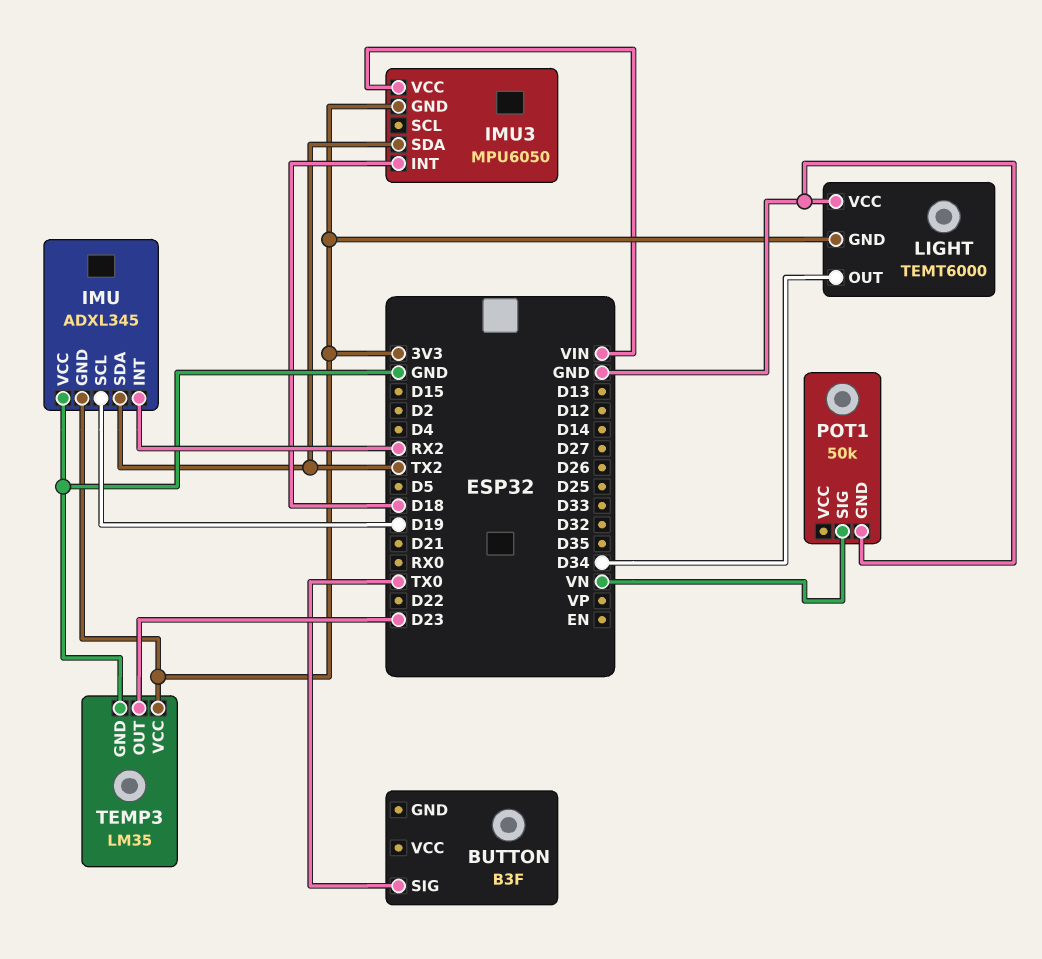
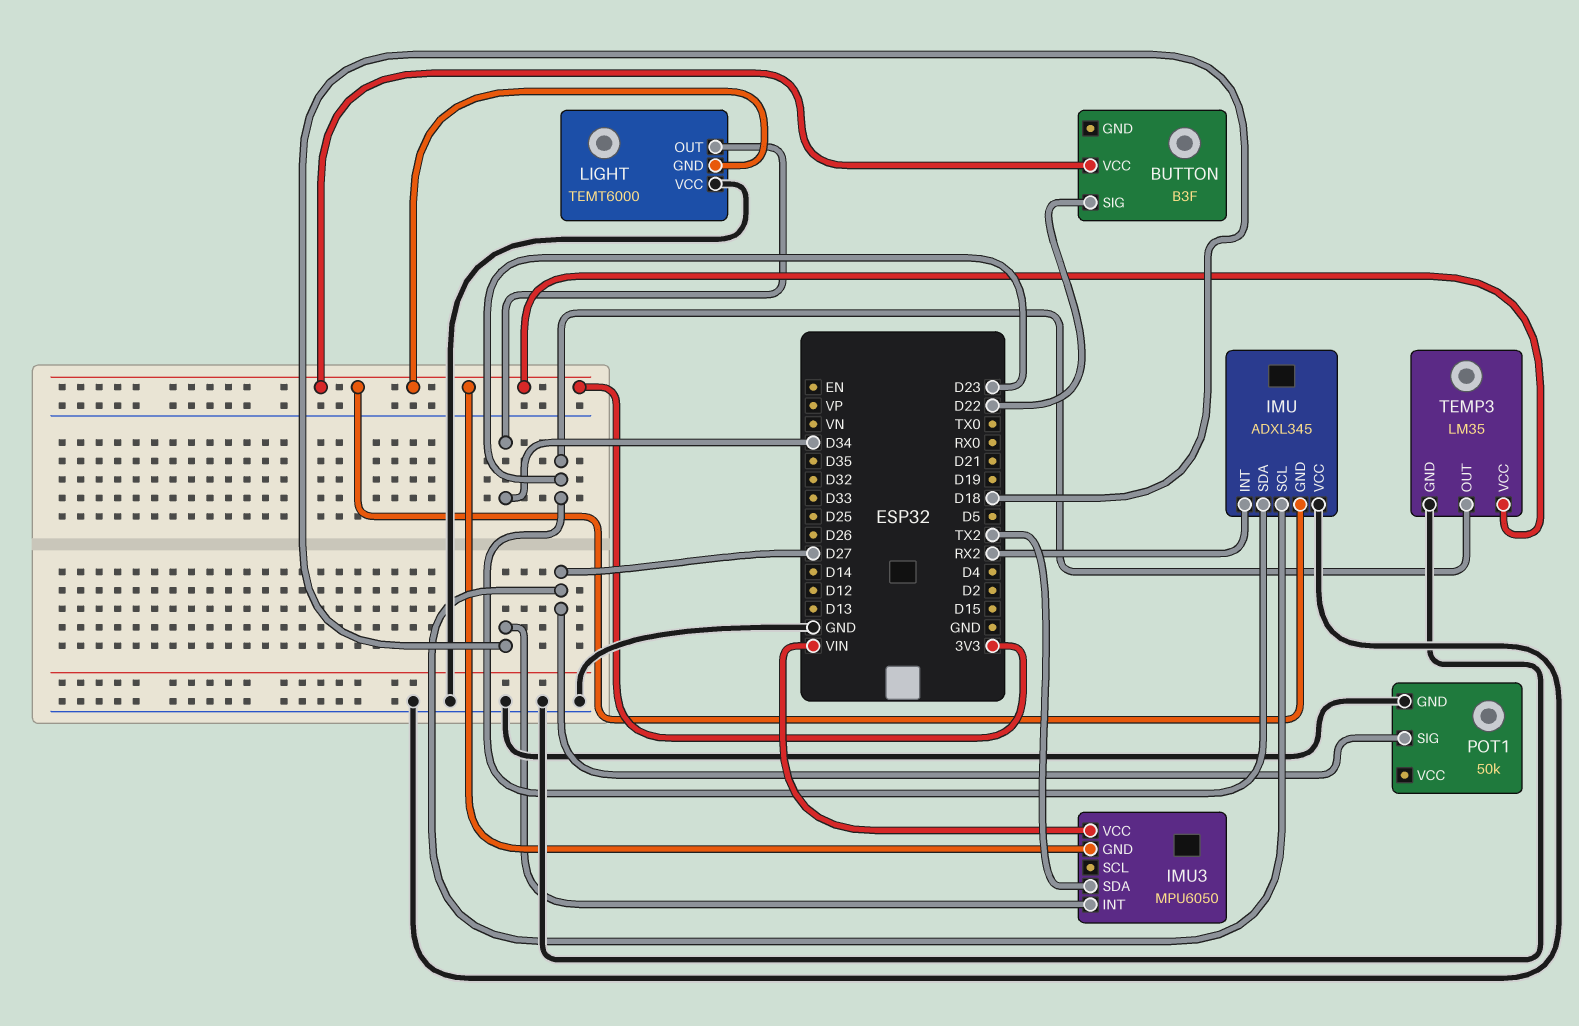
BUTTON pin SIG: TX0 -> D22
BUTTON pin VCC: none -> 3V3
IMU pin SCL: D19 -> D27
IMU pin SDA: TX2 -> D23
POT1 pin SIG: VN -> D27

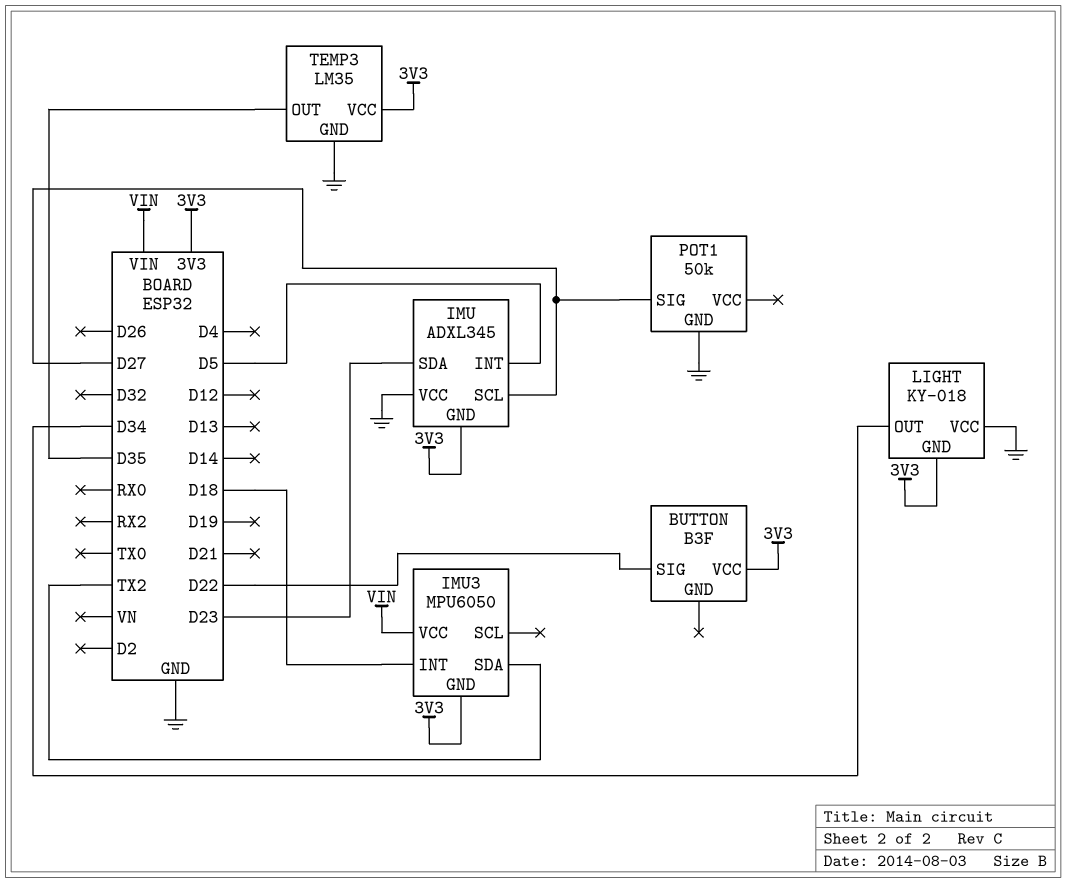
IMU pin INT: RX2 -> D5
LIGHT: TEMT6000 -> KY-018
TEMP3 pin OUT: D23 -> D35

